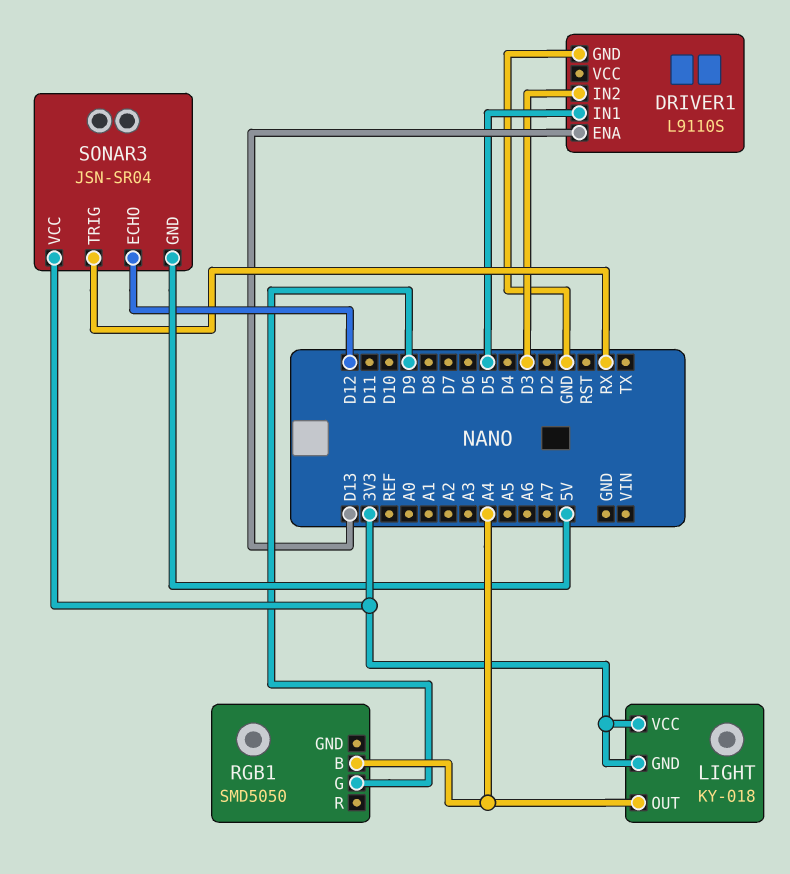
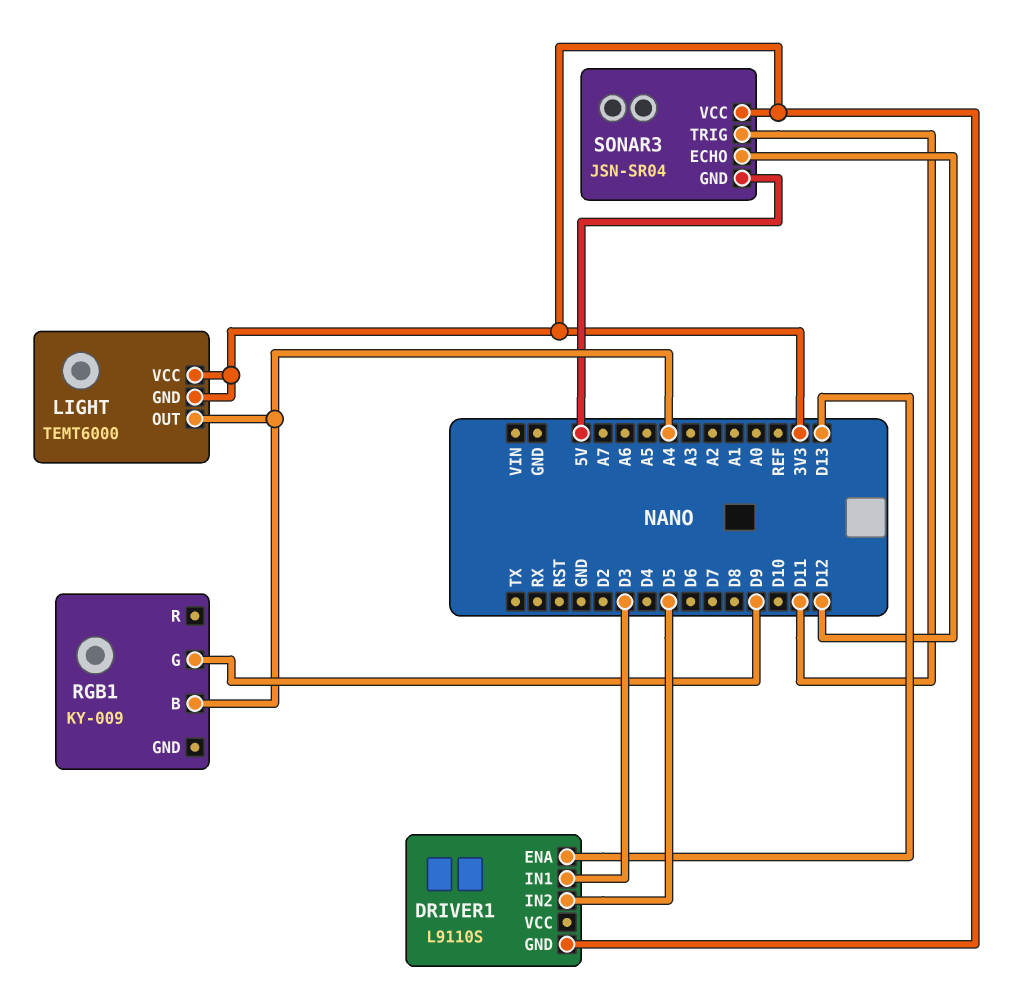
DRIVER1 pin GND: GND -> 3V3
DRIVER1 pin IN1: D5 -> D3
DRIVER1 pin IN2: D3 -> D5
LIGHT: KY-018 -> TEMT6000
RGB1: SMD5050 -> KY-009
SONAR3 pin TRIG: RX -> D11

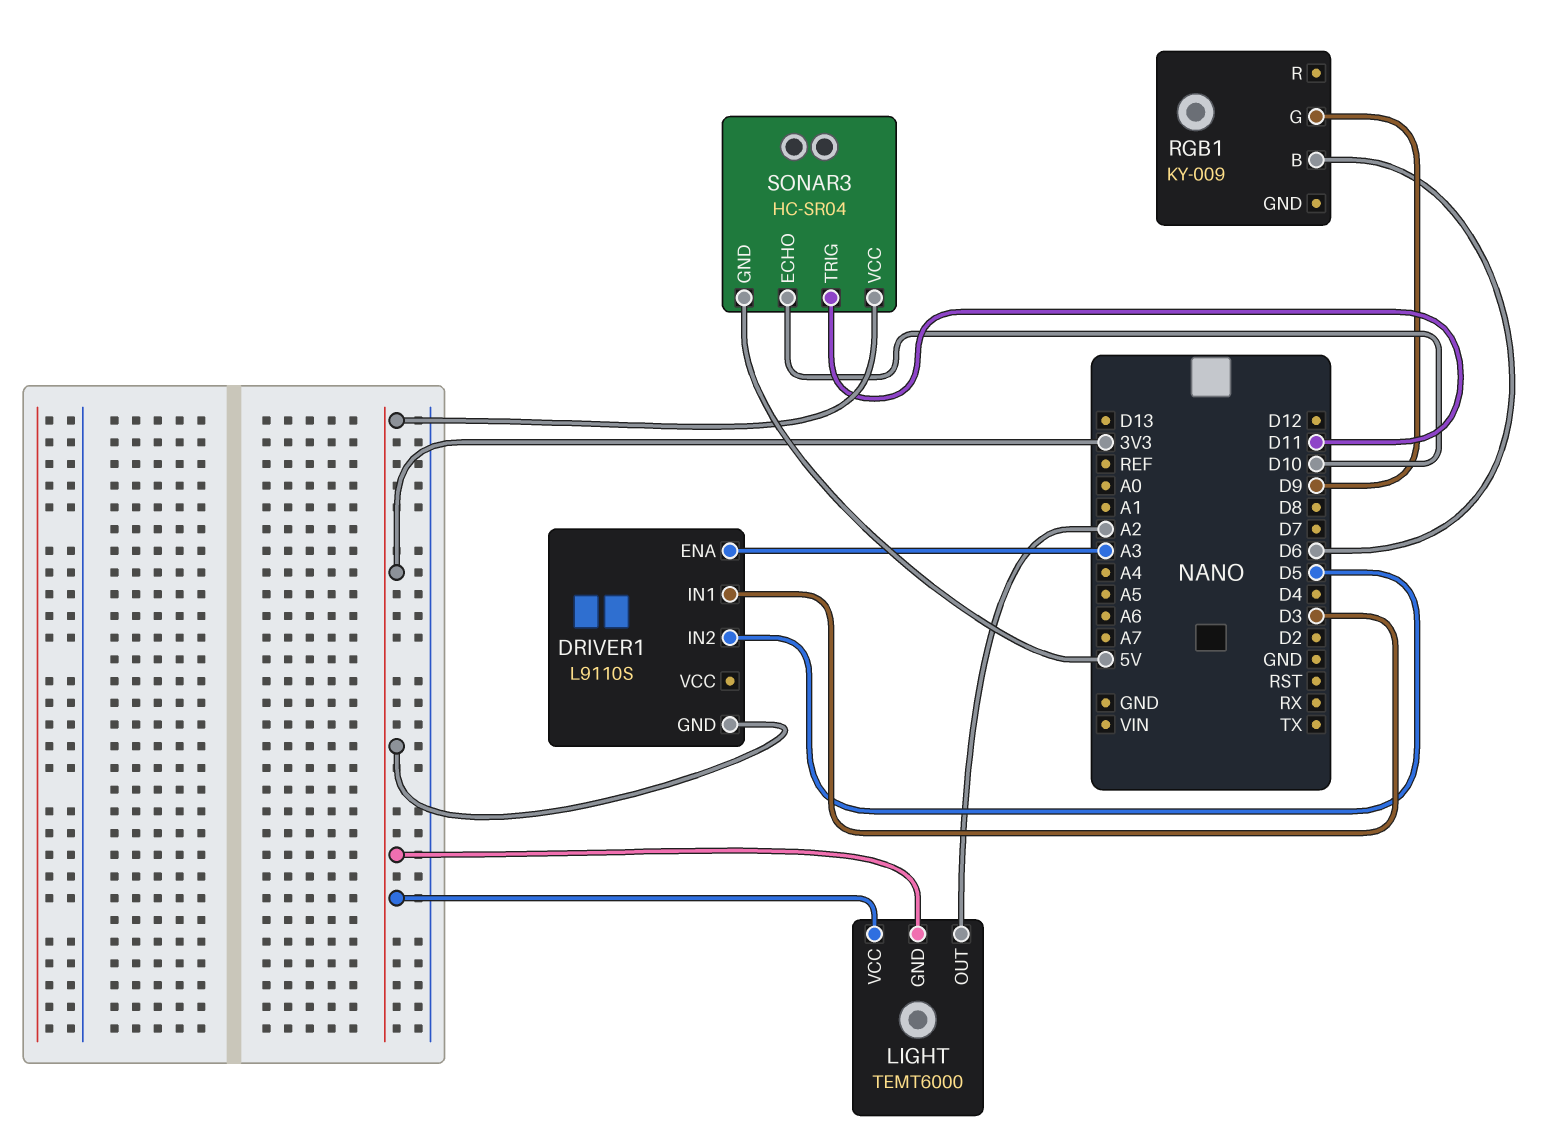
DRIVER1 pin ENA: D13 -> A3
LIGHT pin OUT: A4 -> A2
RGB1 pin B: A4 -> D6
SONAR3: JSN-SR04 -> HC-SR04
SONAR3 pin ECHO: D12 -> D10

